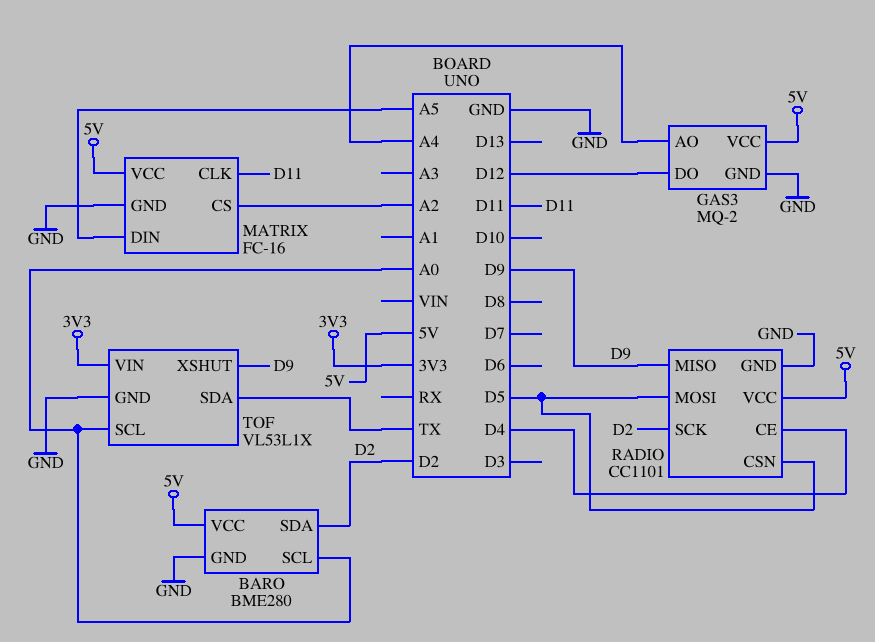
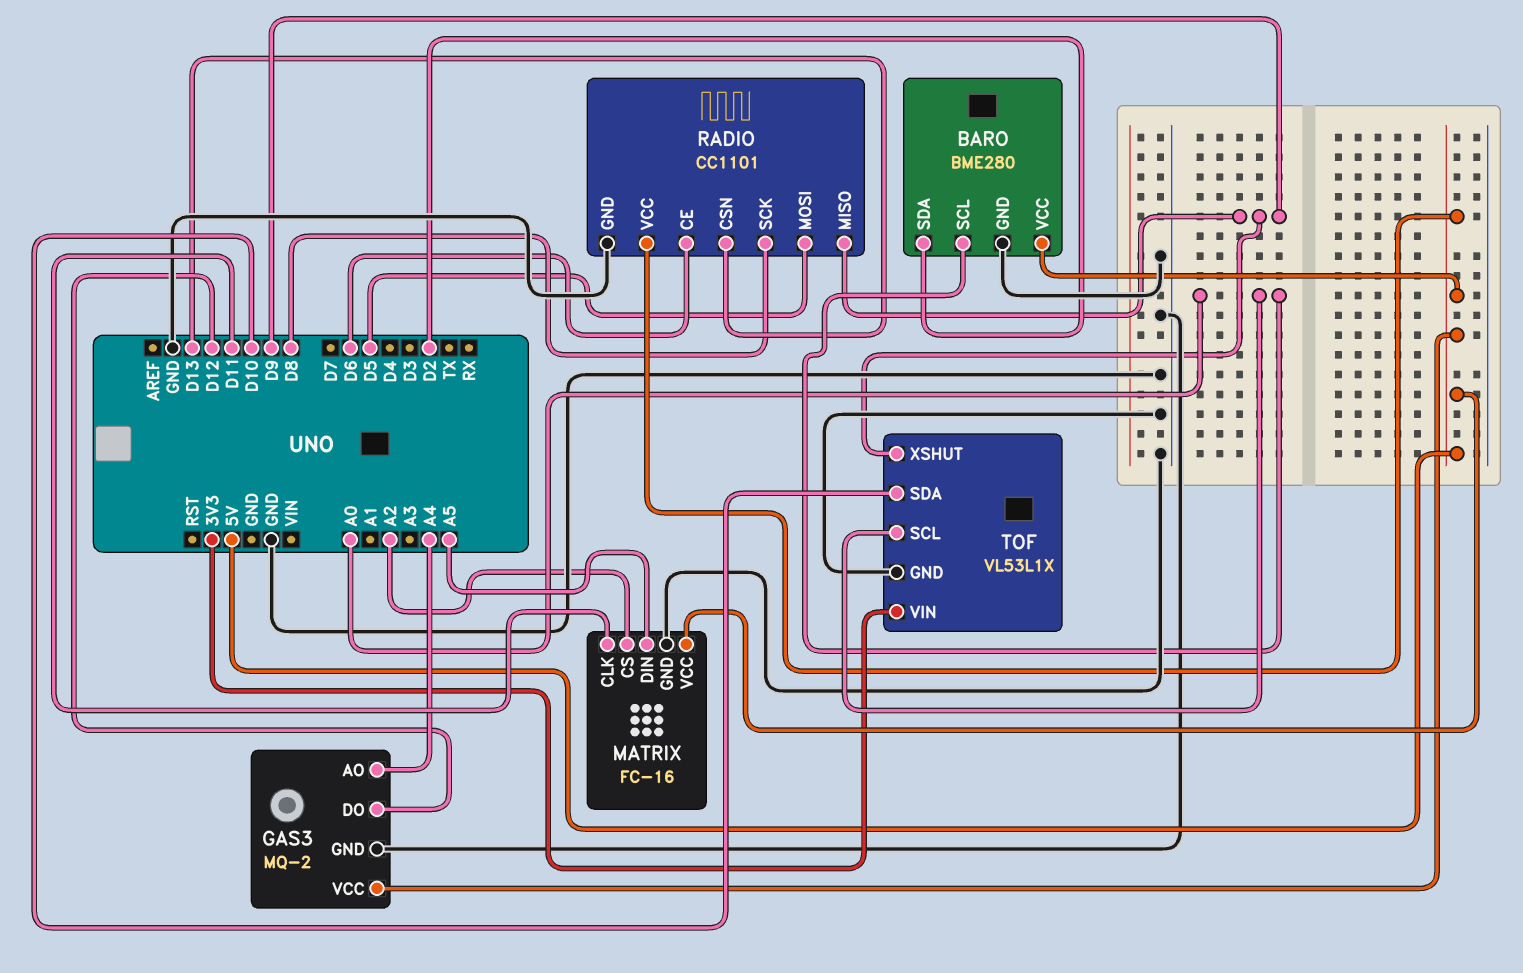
RADIO pin CE: D4 -> D6
RADIO pin CSN: D5 -> D13
RADIO pin SCK: D2 -> D8
TOF pin SDA: TX -> D10

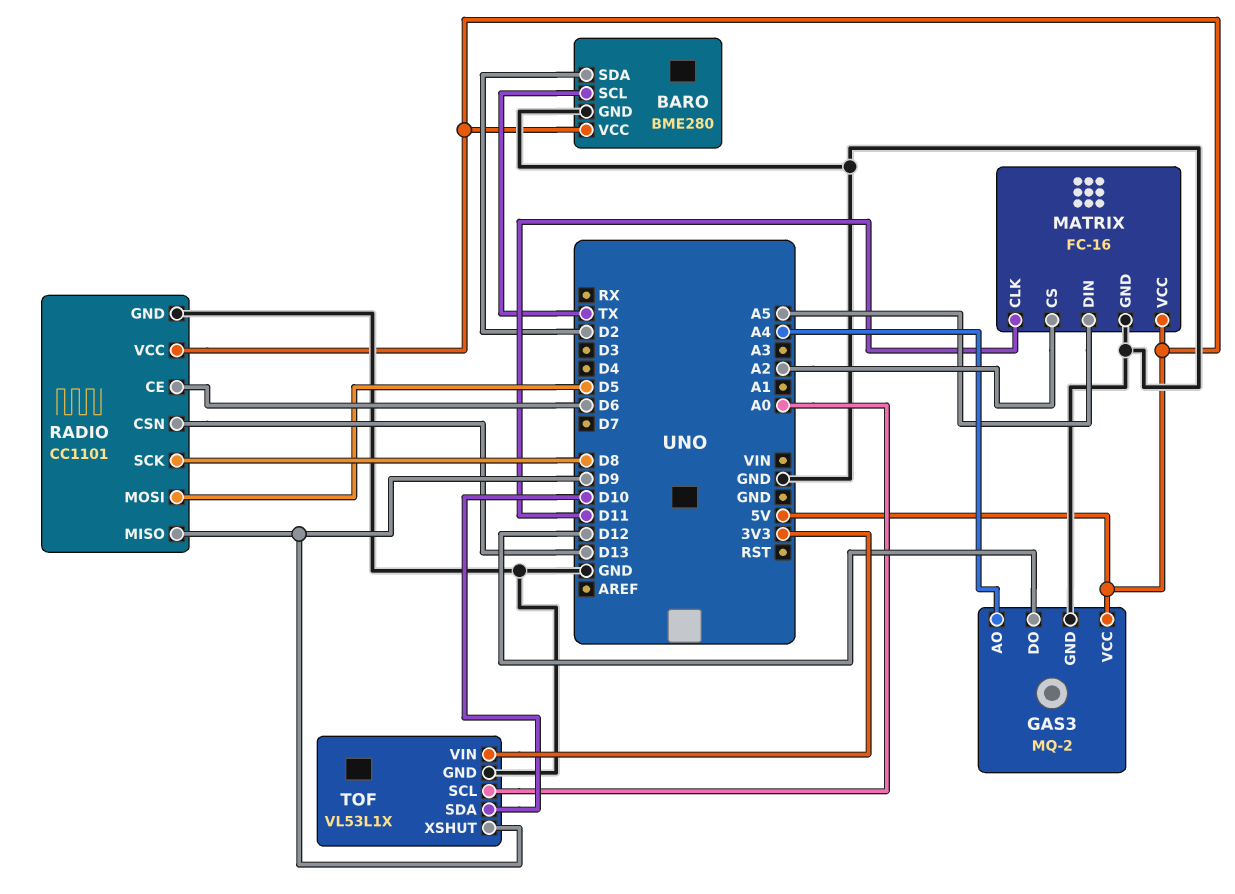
BARO pin SCL: A0 -> TX

